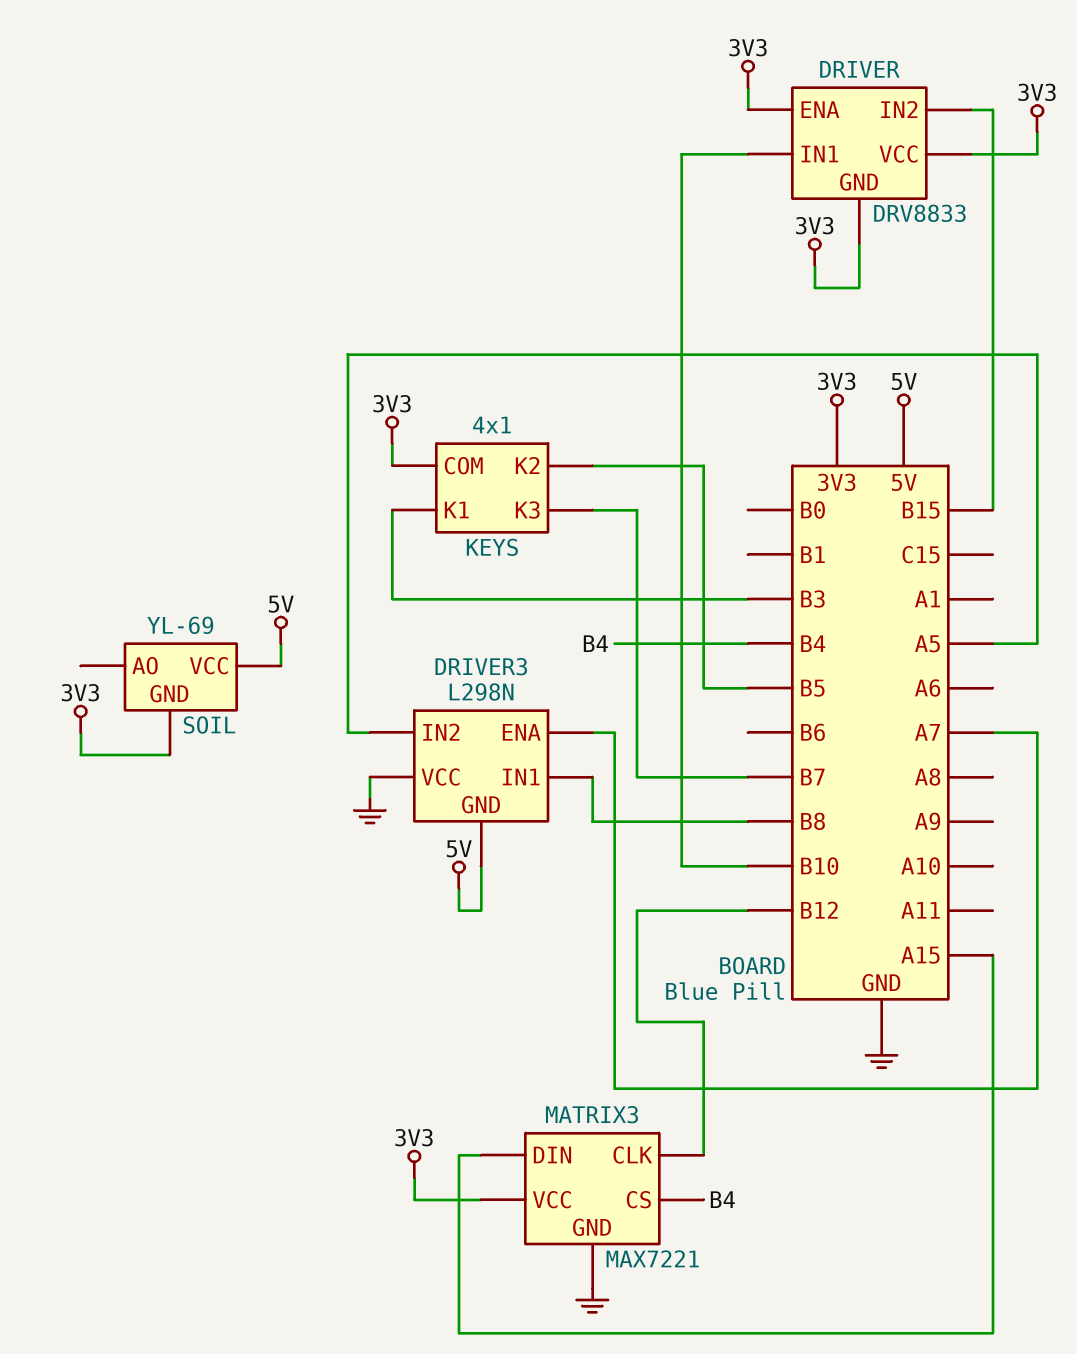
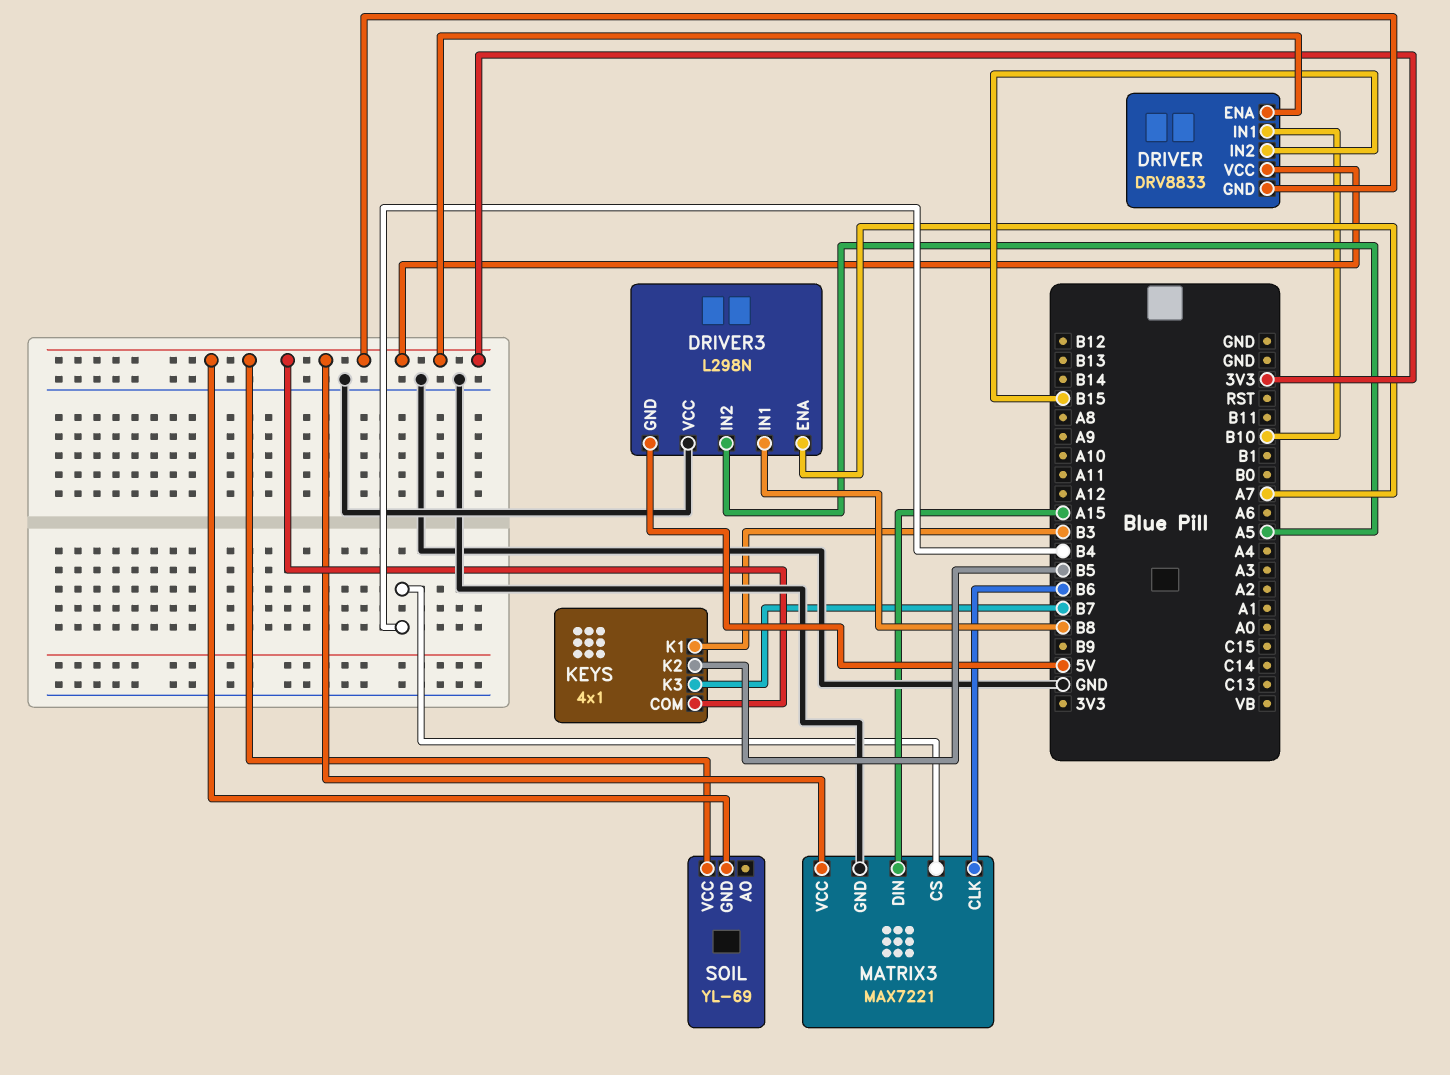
MATRIX3 pin CLK: B12 -> B6
SOIL pin VCC: 5V -> 3V3

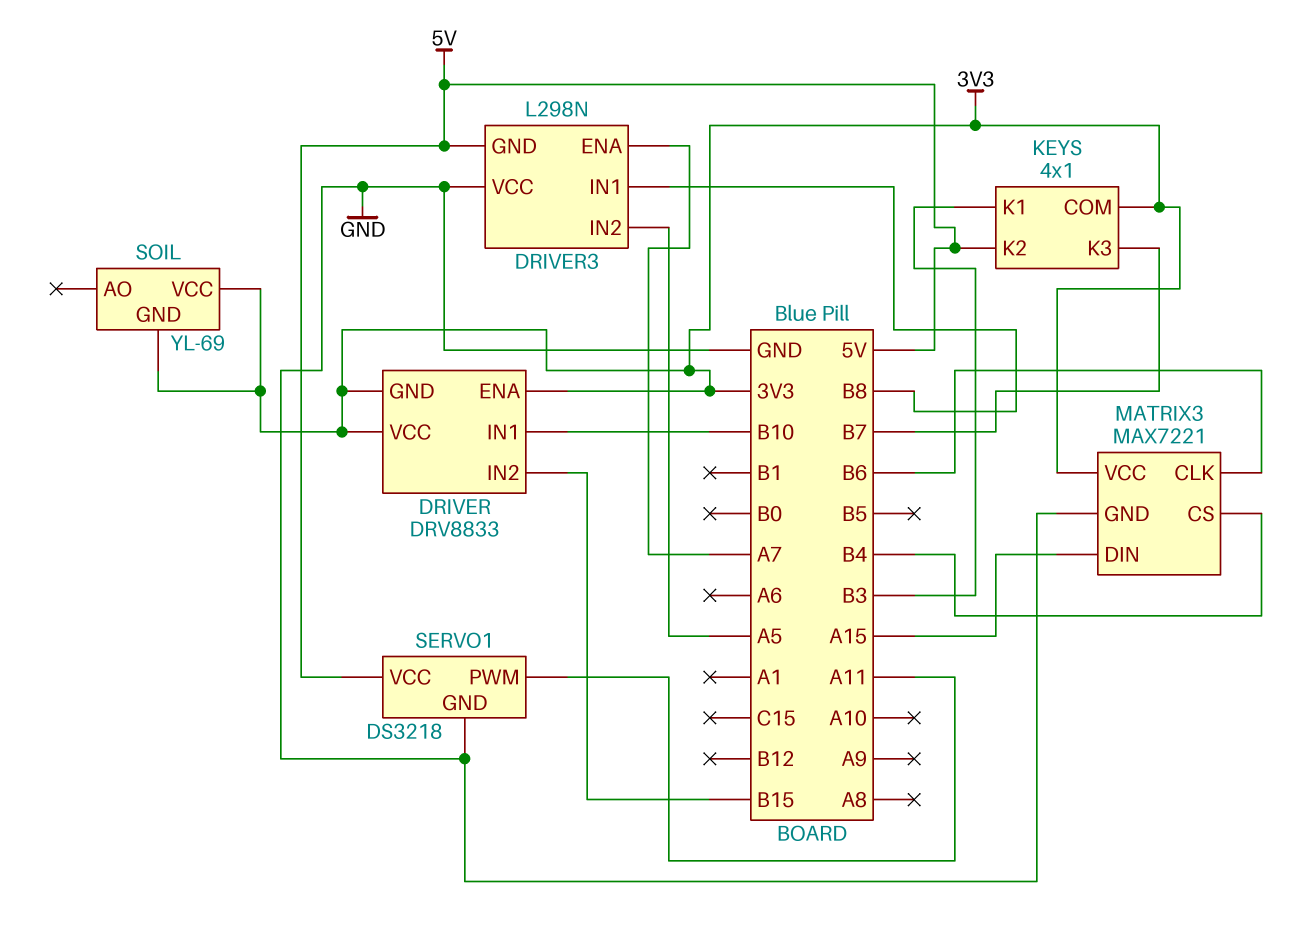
KEYS pin K2: B5 -> 5V
SERVO1: none -> DS3218
SERVO1 pin GND: none -> GND
SERVO1 pin PWM: none -> A11
SERVO1 pin VCC: none -> 5V

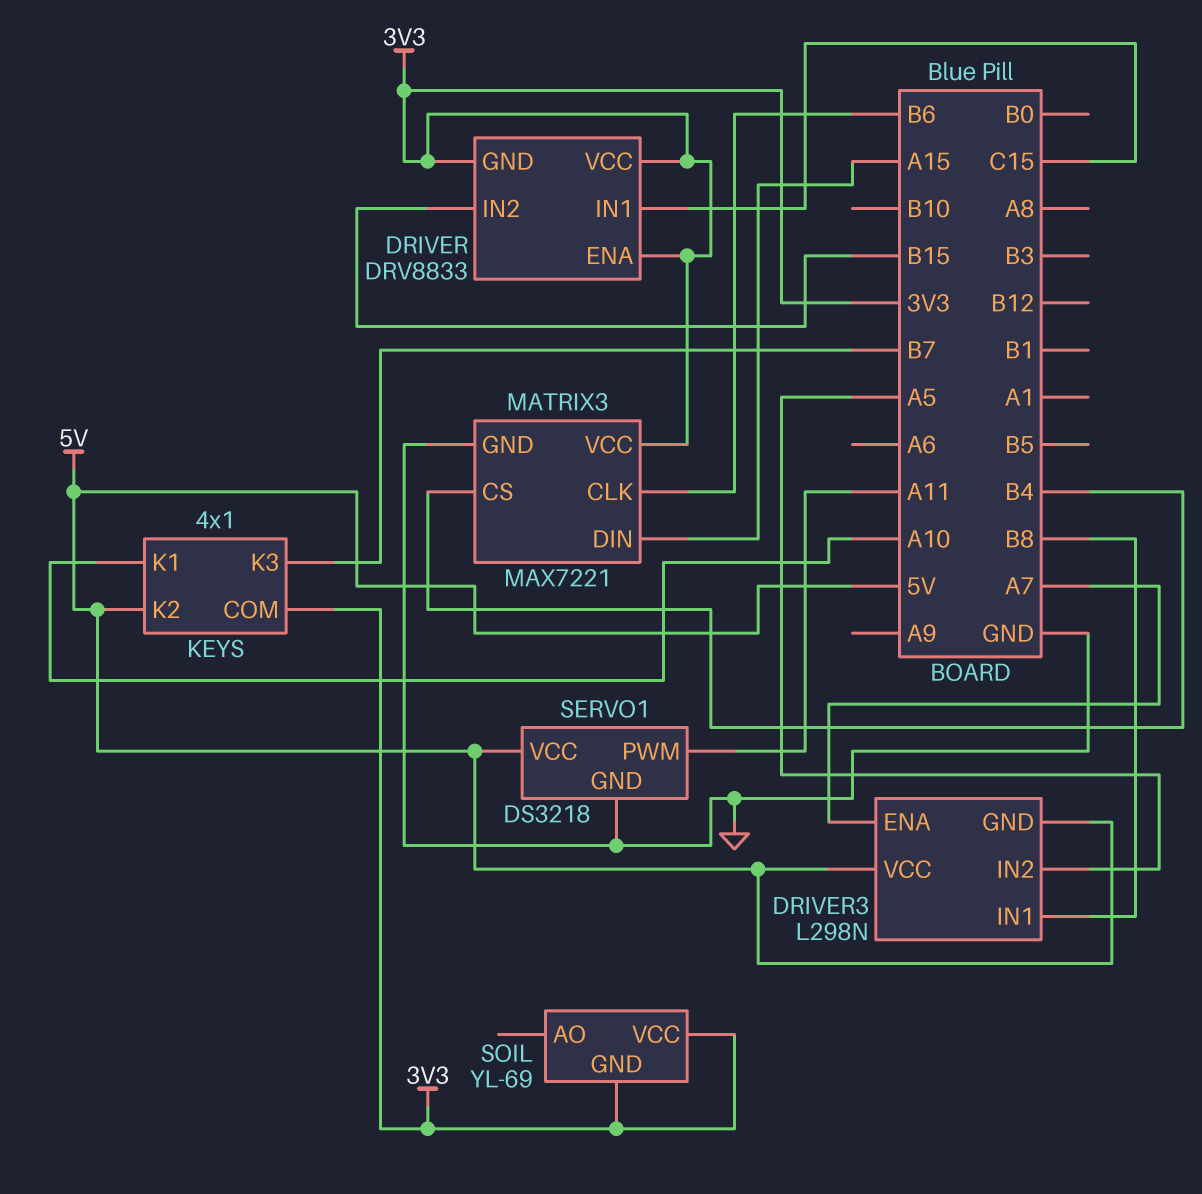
DRIVER pin IN1: B10 -> C15
DRIVER3 pin VCC: GND -> 5V
KEYS pin K1: B3 -> A10

